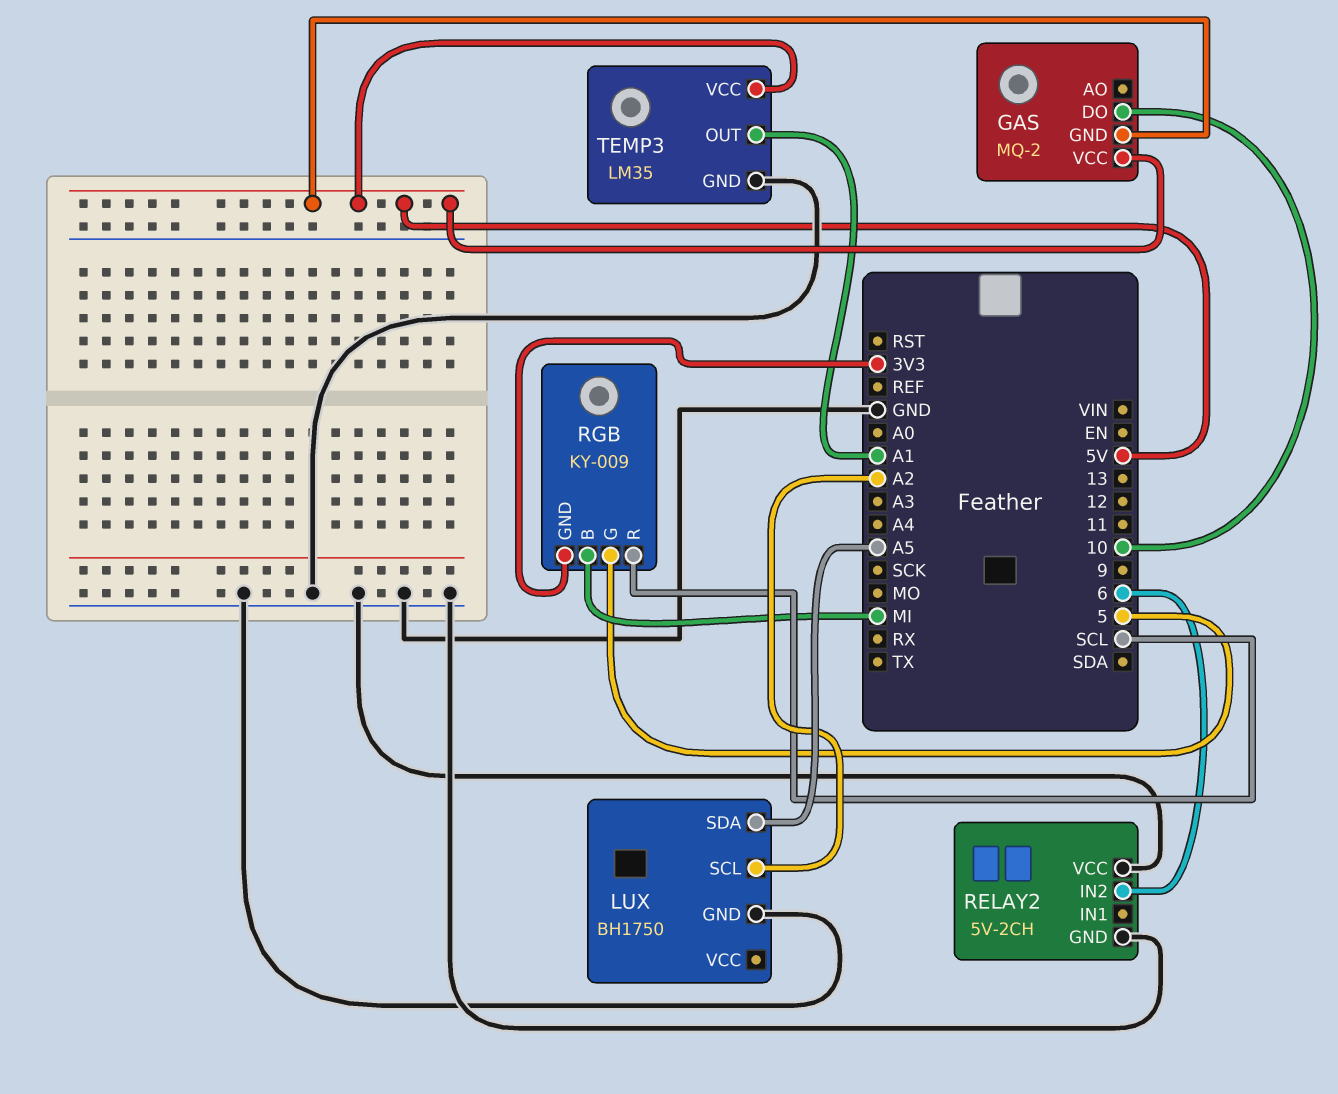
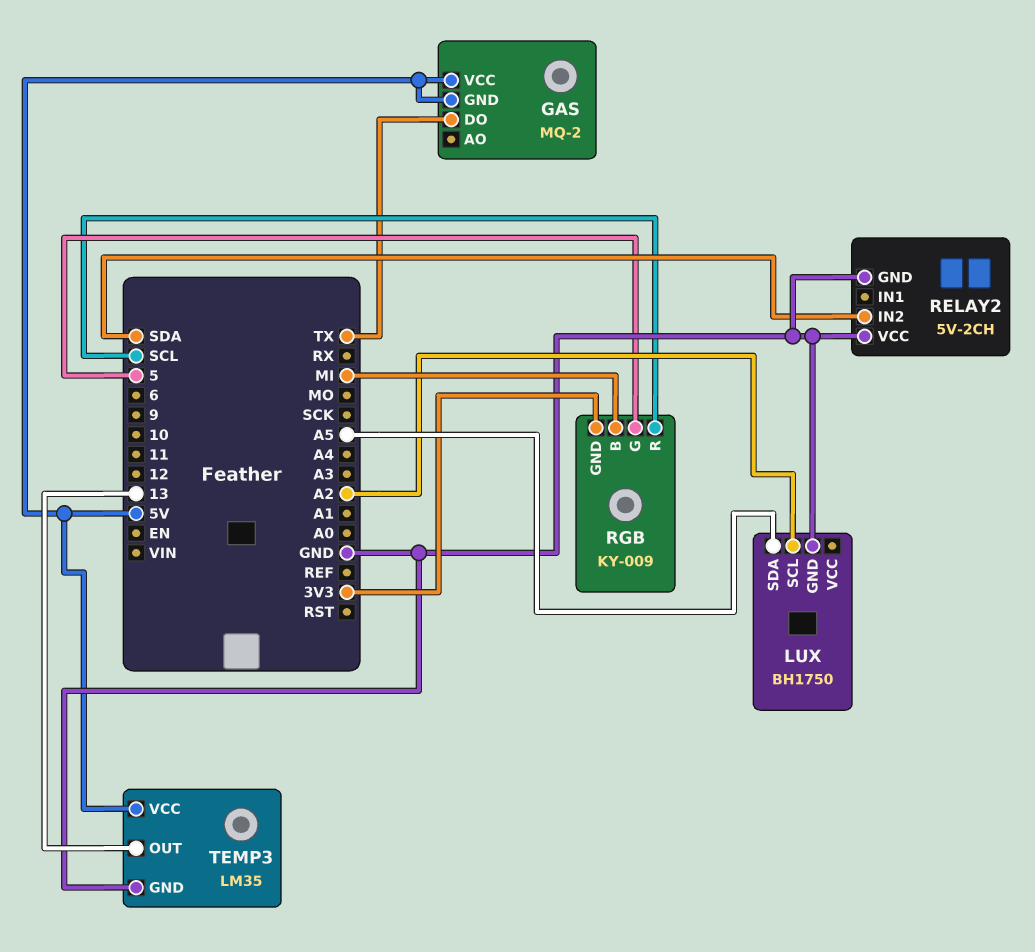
GAS pin DO: 10 -> TX
RELAY2 pin IN2: 6 -> SDA
TEMP3 pin OUT: A1 -> 13

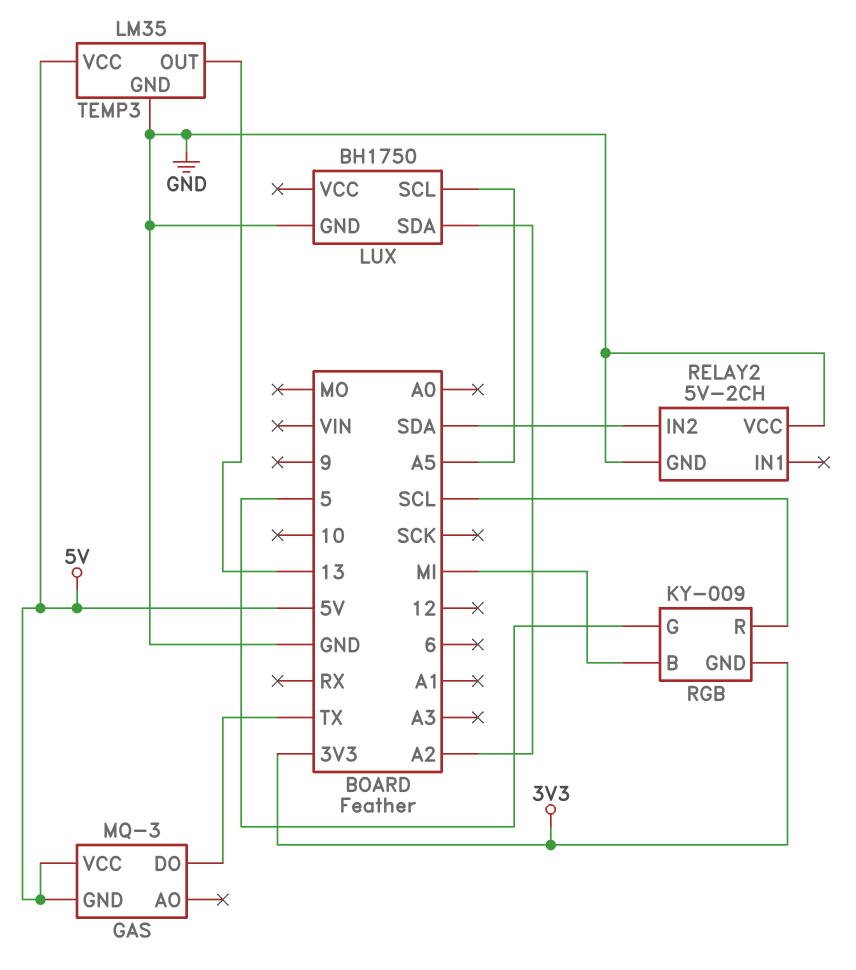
GAS: MQ-2 -> MQ-3
LUX pin SCL: A2 -> A5
LUX pin SDA: A5 -> A2

